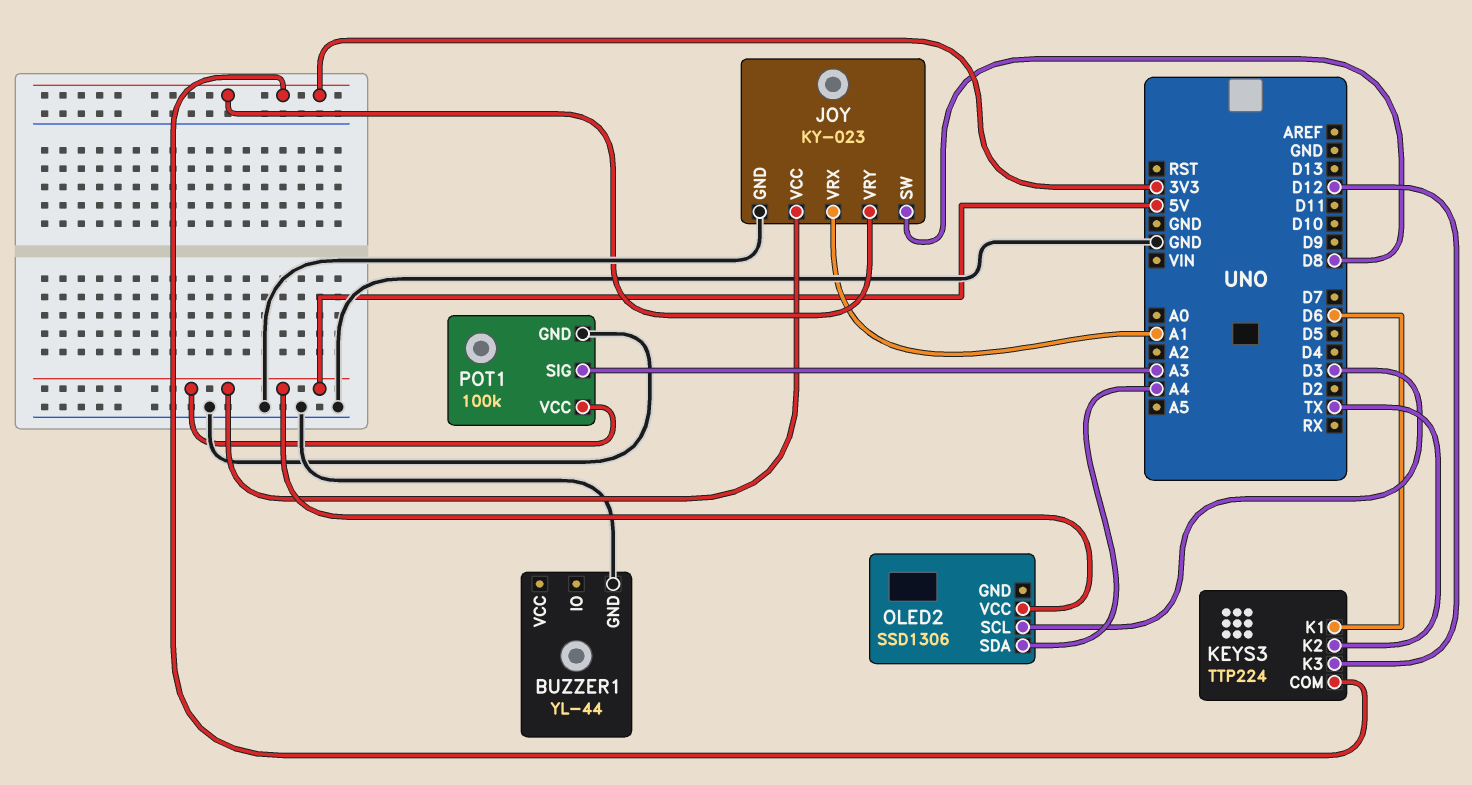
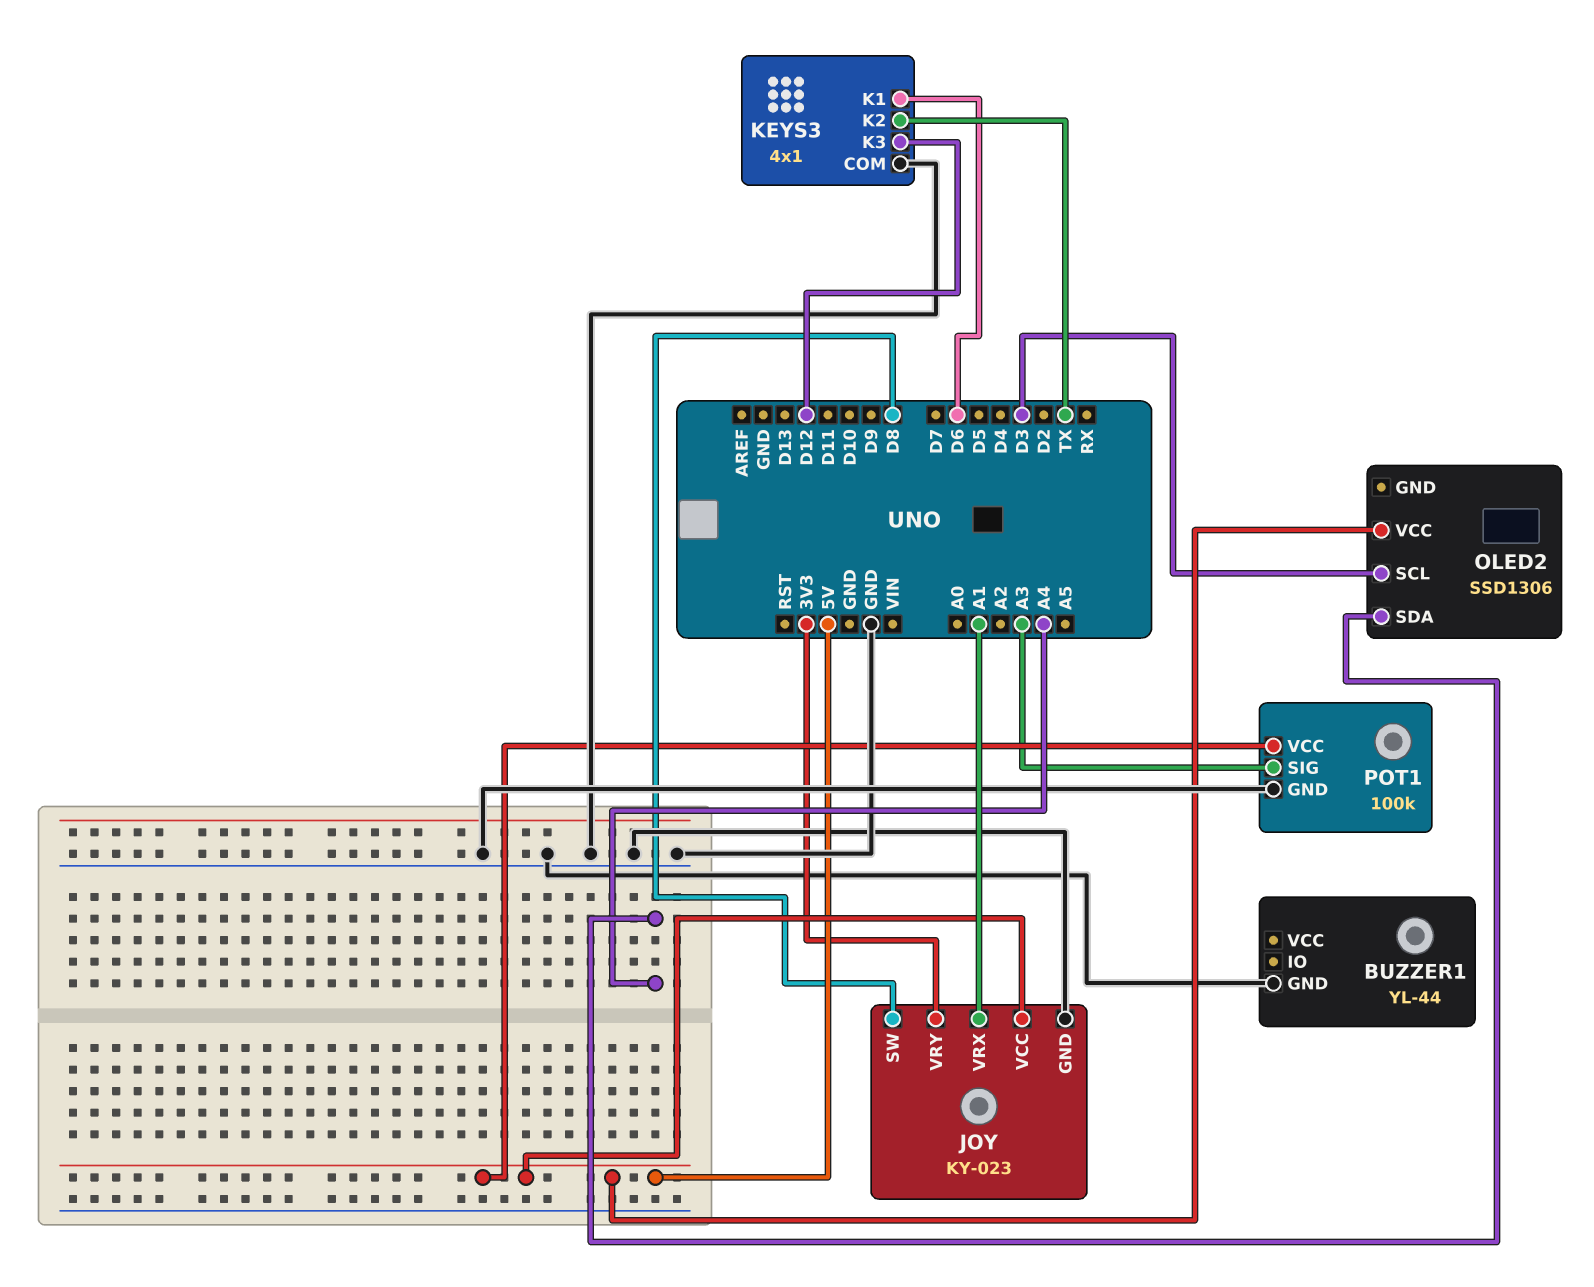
KEYS3: TTP224 -> 4x1
KEYS3 pin COM: 3V3 -> GND

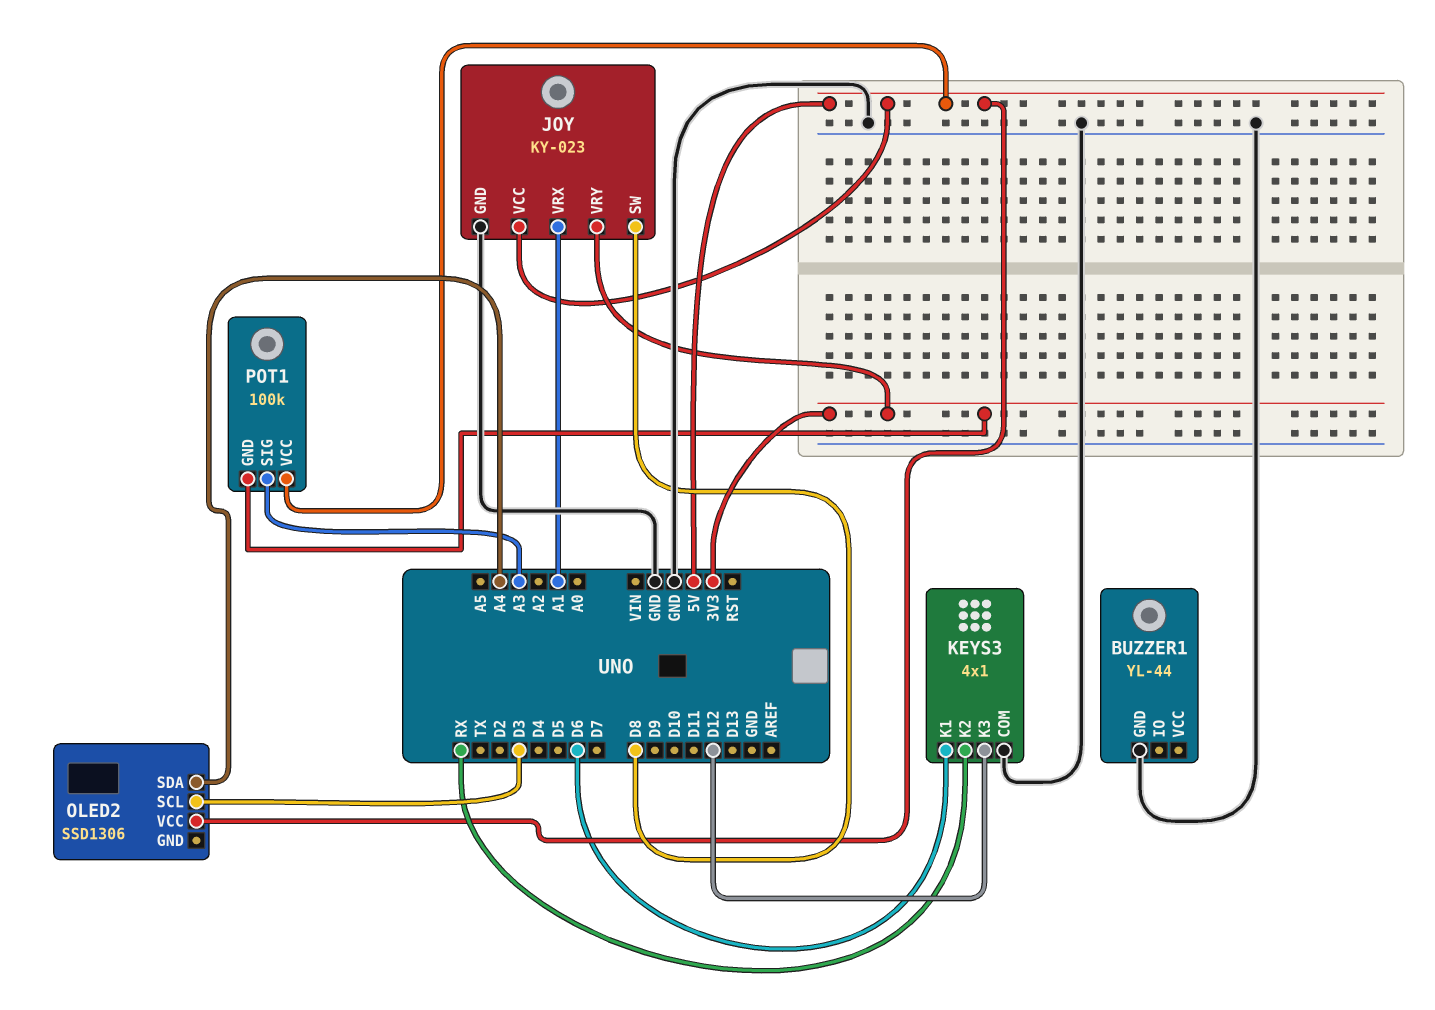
KEYS3 pin K2: TX -> RX
POT1 pin GND: GND -> 3V3

